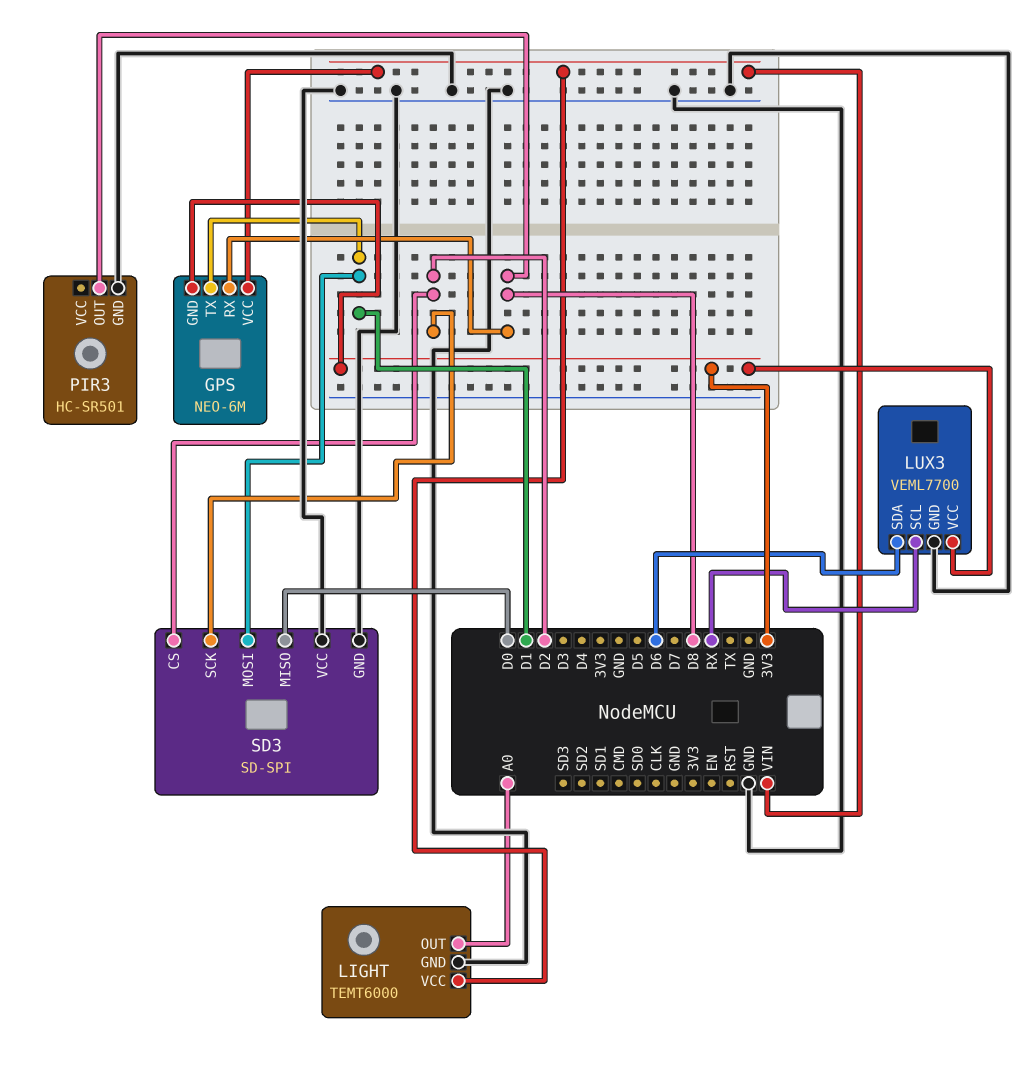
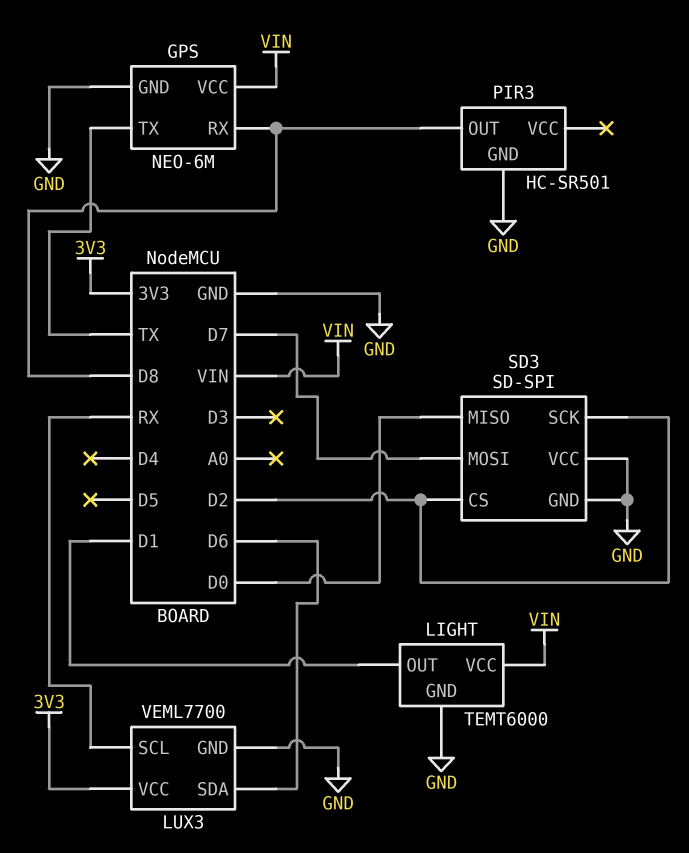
GPS pin GND: 3V3 -> GND
GPS pin TX: D1 -> TX
LIGHT pin OUT: A0 -> D1
SD3 pin MOSI: D1 -> D7

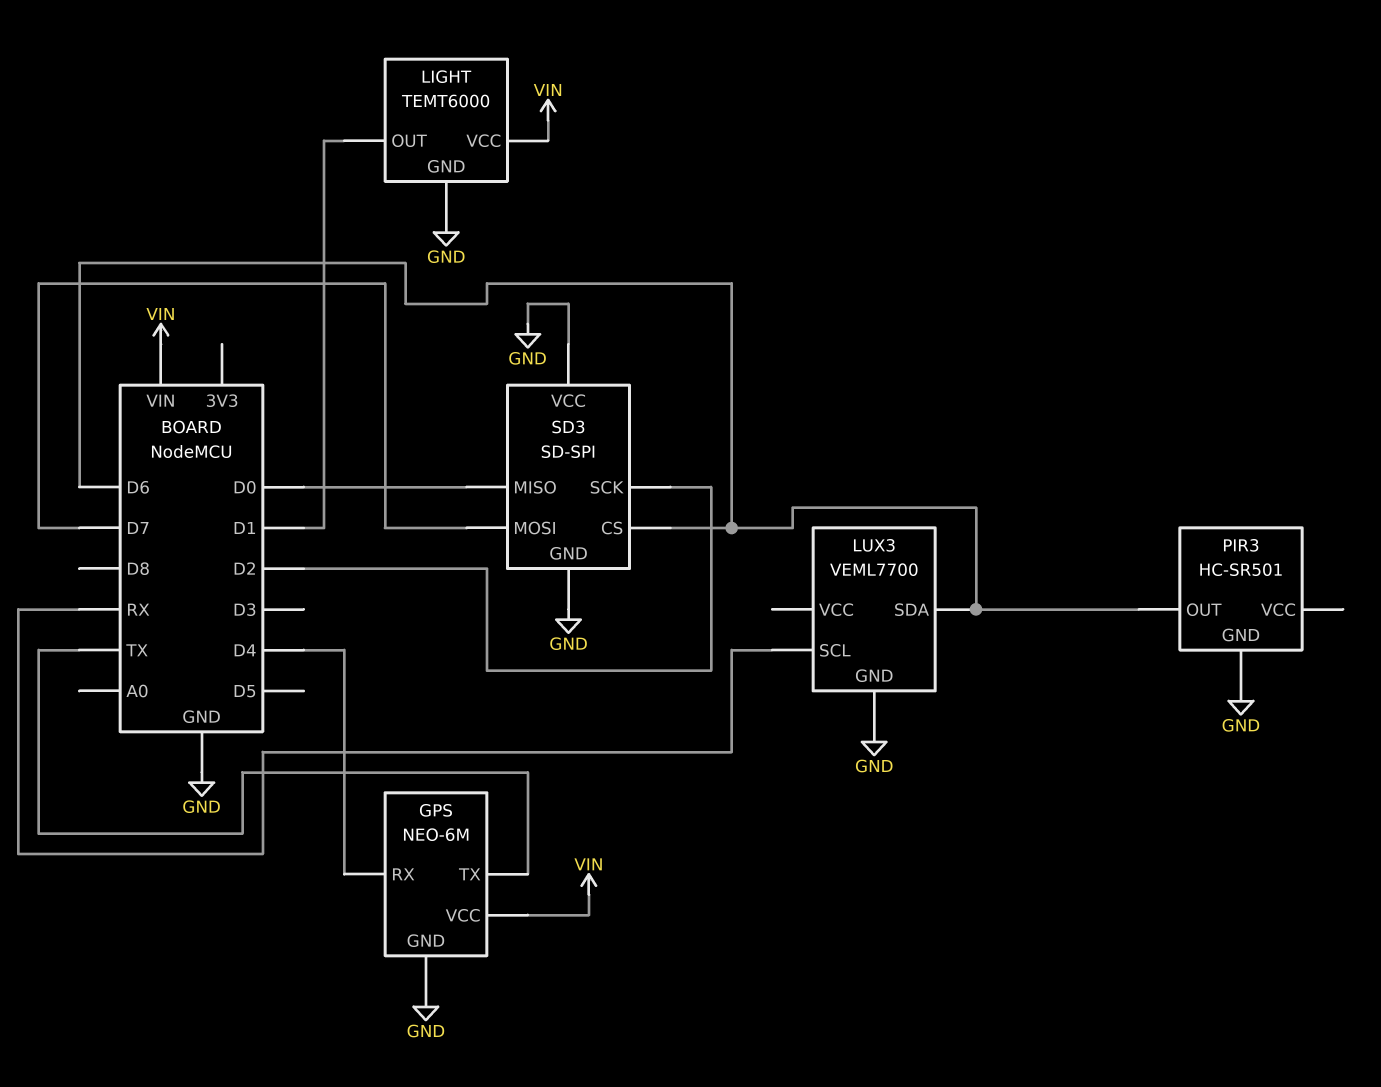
GPS pin RX: D8 -> D4
LUX3 pin VCC: 3V3 -> none
PIR3 pin OUT: D8 -> D6
SD3 pin CS: D2 -> D6

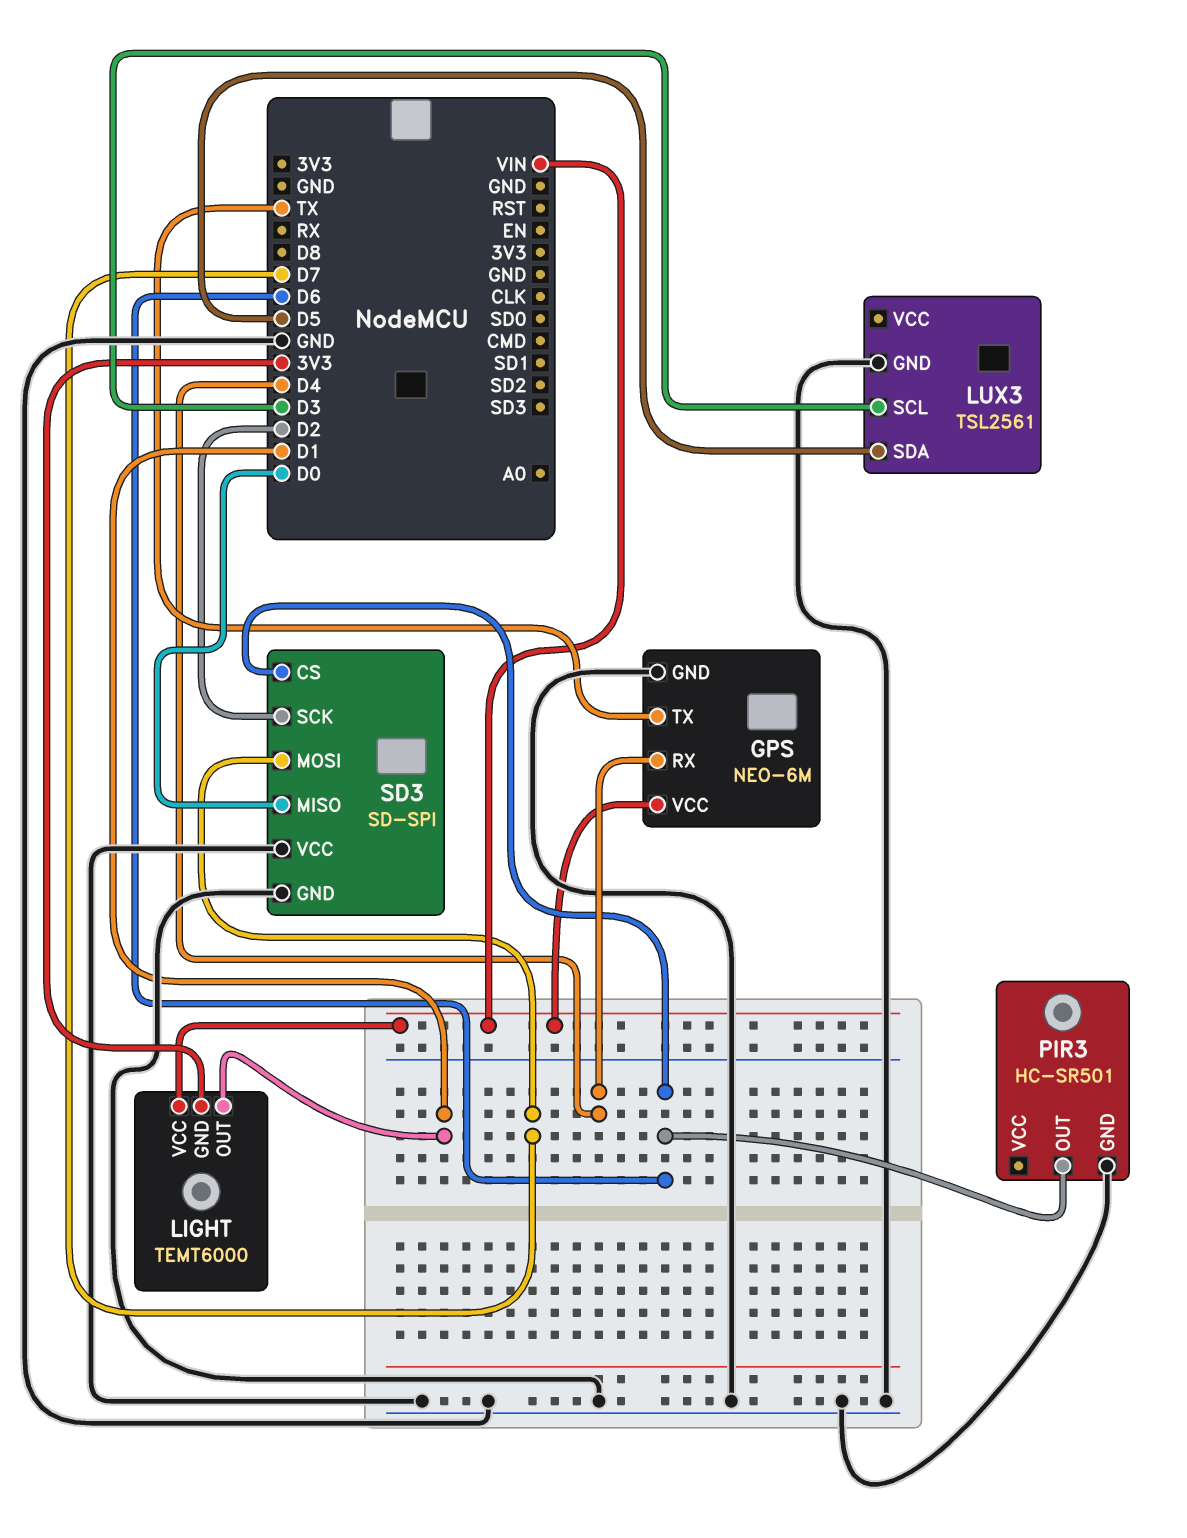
LIGHT pin GND: GND -> 3V3
LUX3: VEML7700 -> TSL2561
LUX3 pin SCL: RX -> D3
LUX3 pin SDA: D6 -> D5

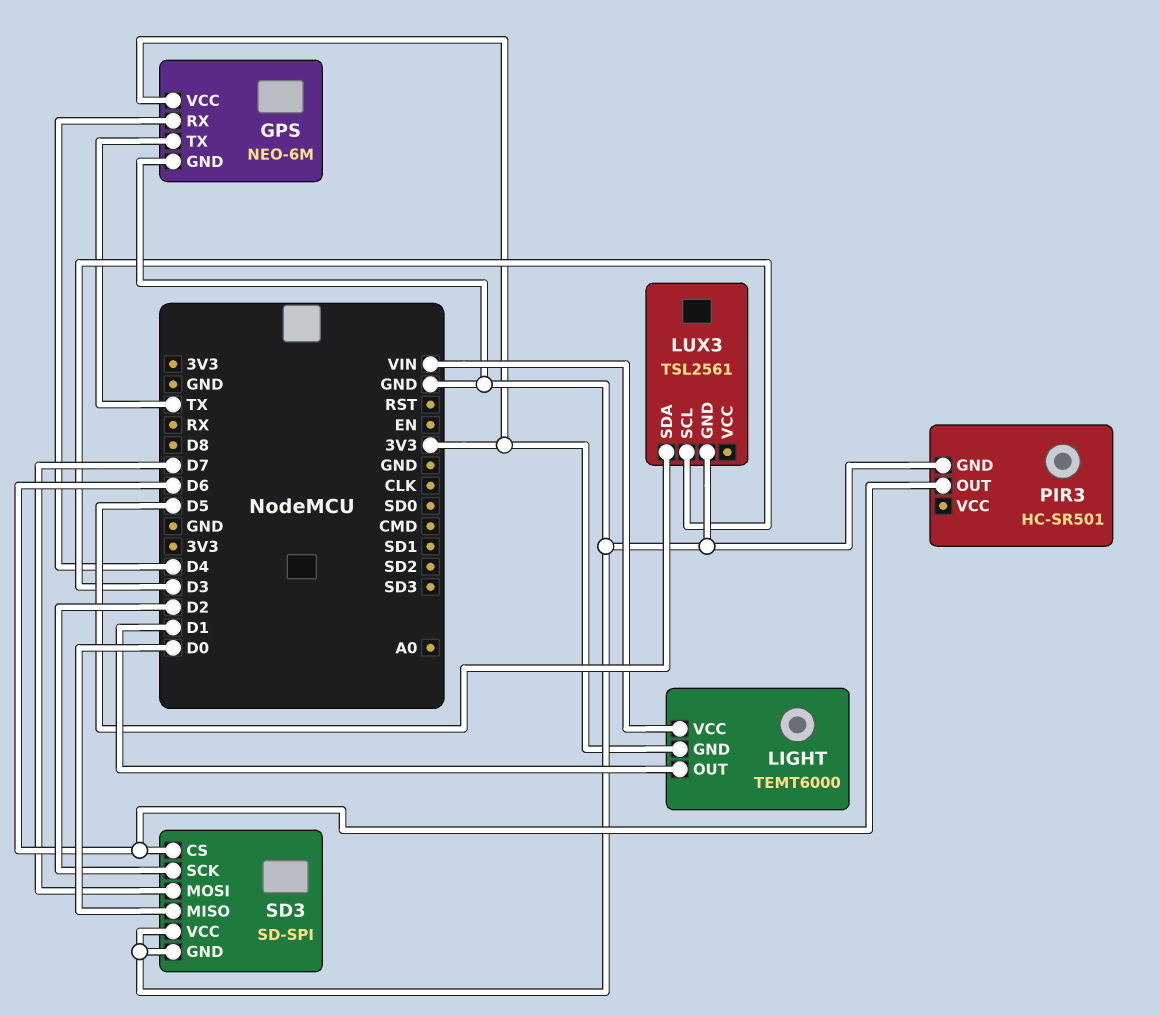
GPS pin VCC: VIN -> 3V3

